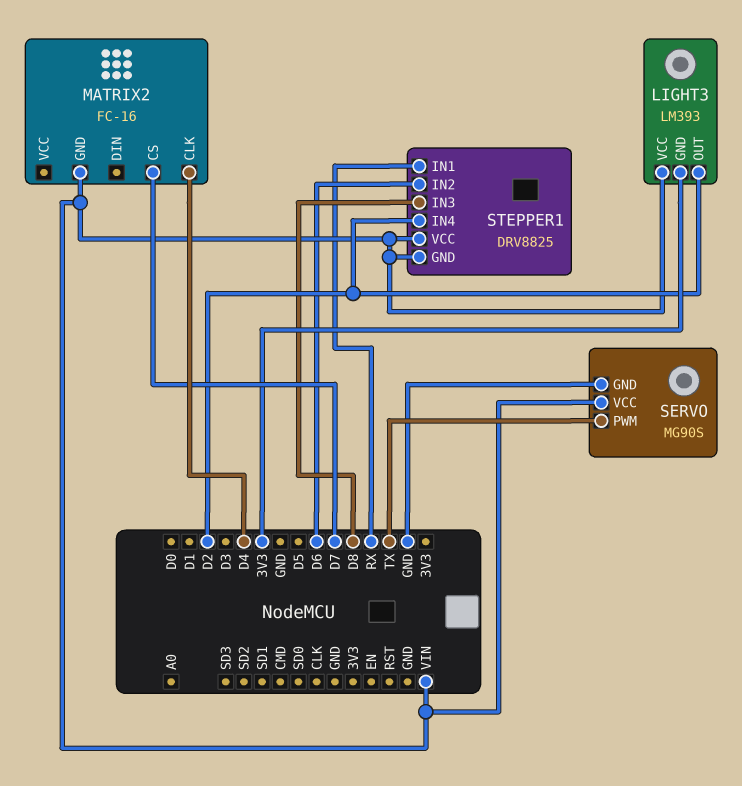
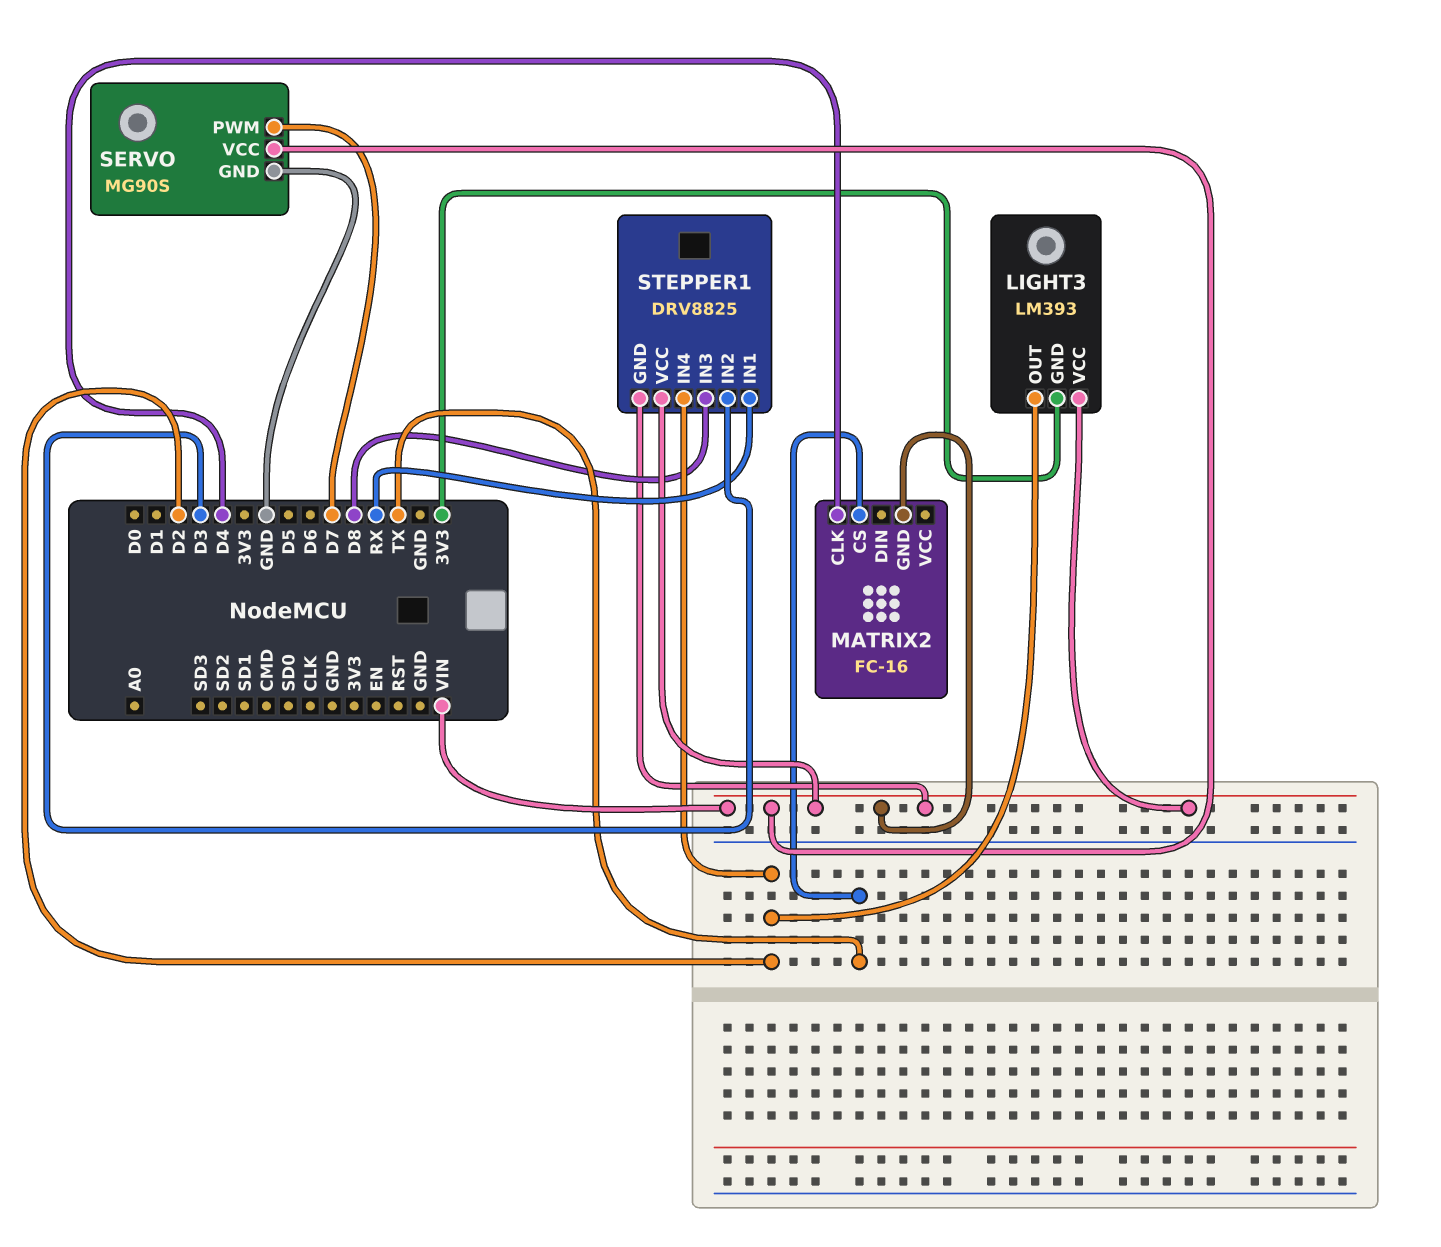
MATRIX2 pin CS: D7 -> TX
SERVO pin PWM: TX -> D7
STEPPER1 pin IN2: D6 -> D3

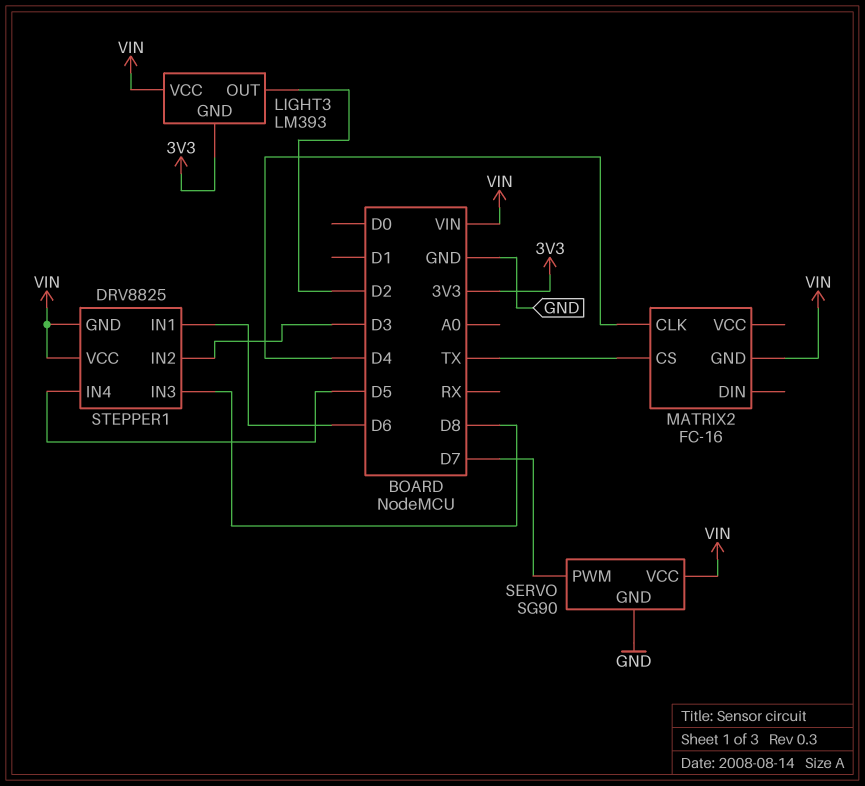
SERVO: MG90S -> SG90
STEPPER1 pin IN1: RX -> D6
STEPPER1 pin IN4: D2 -> D5

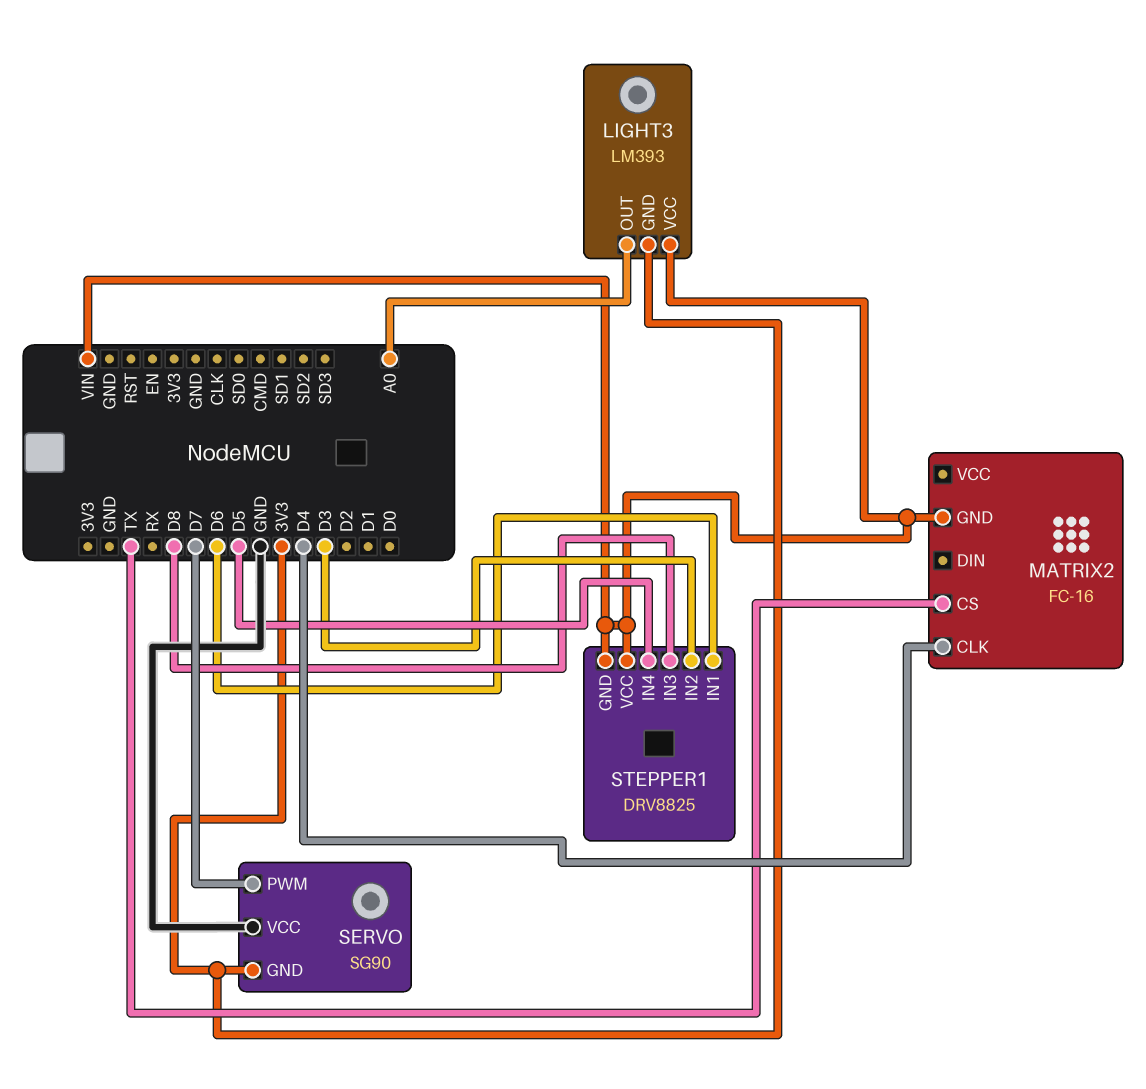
LIGHT3 pin OUT: D2 -> A0
SERVO pin GND: GND -> 3V3
SERVO pin VCC: VIN -> GND

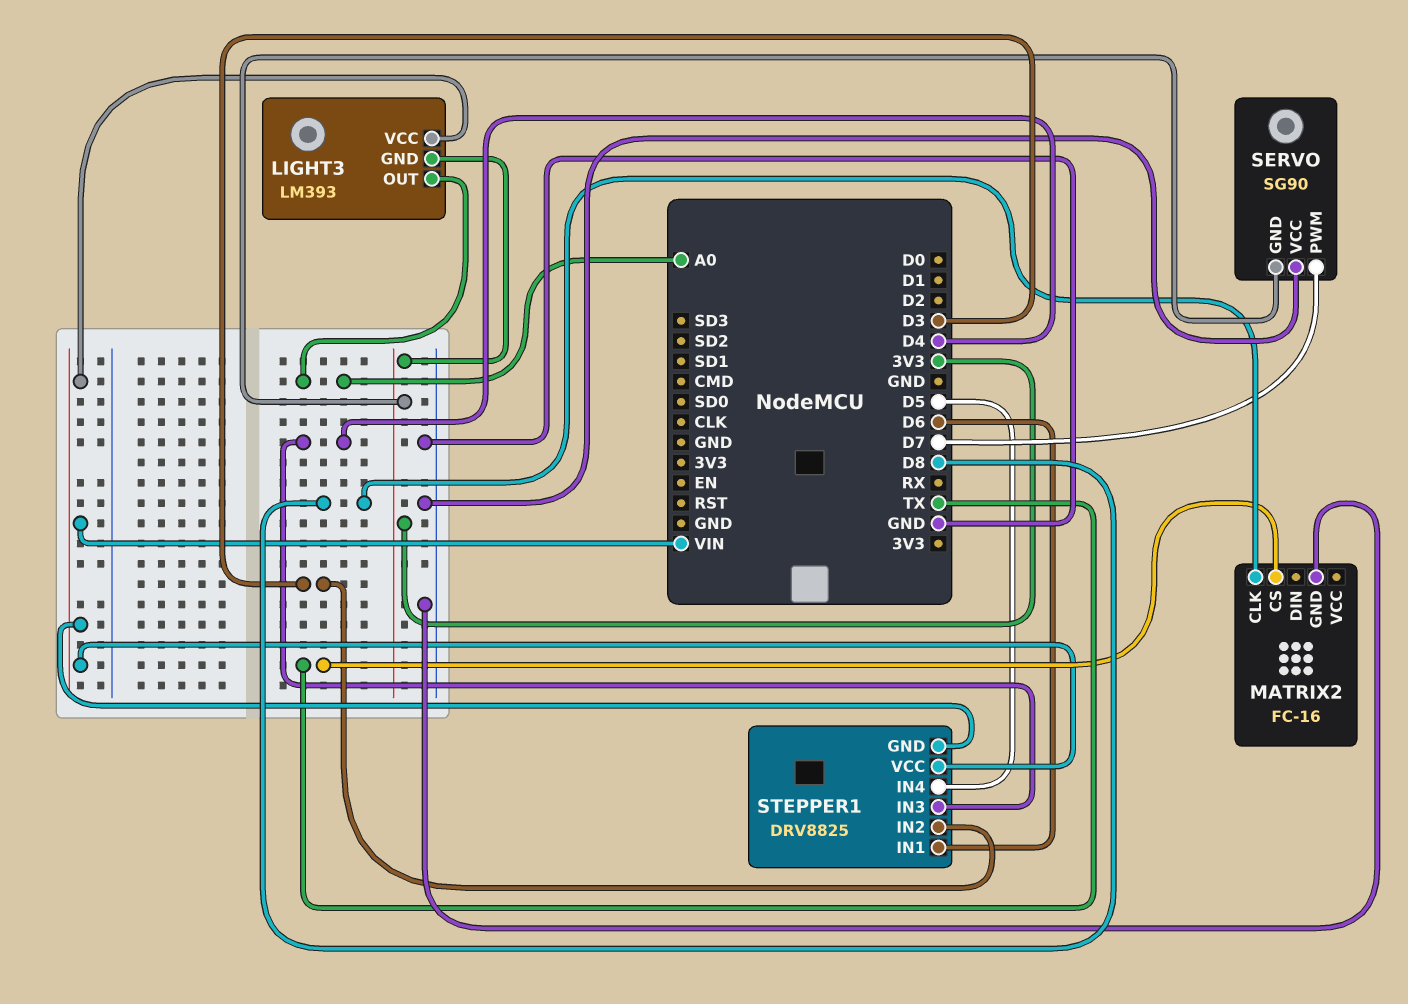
MATRIX2 pin CLK: D4 -> D8
MATRIX2 pin GND: VIN -> GND
STEPPER1 pin IN3: D8 -> D4

